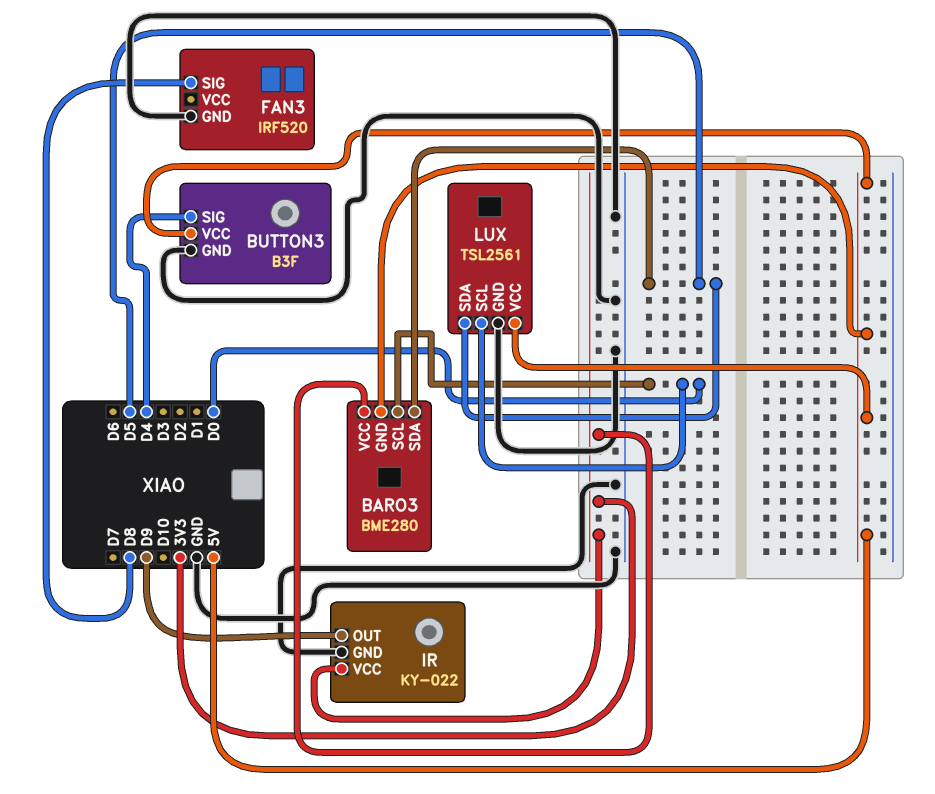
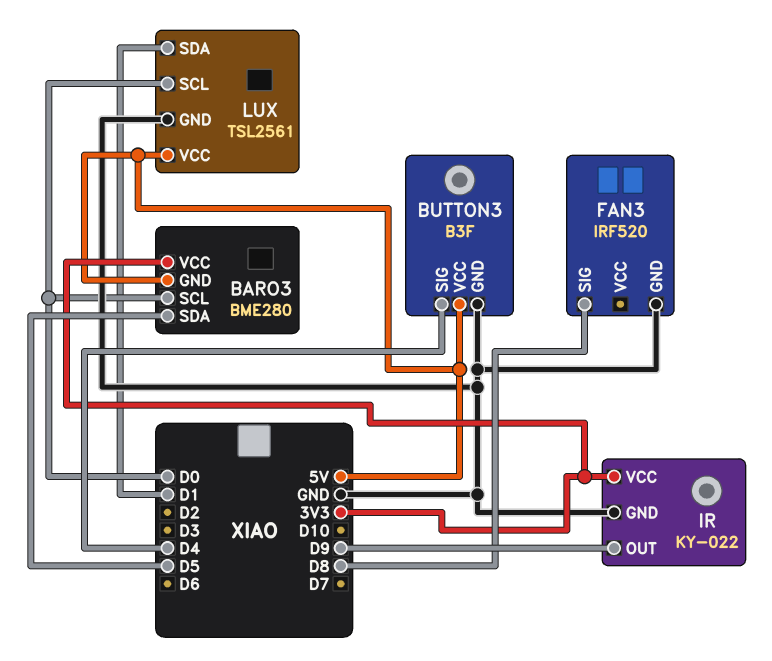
LUX pin SDA: D5 -> D1

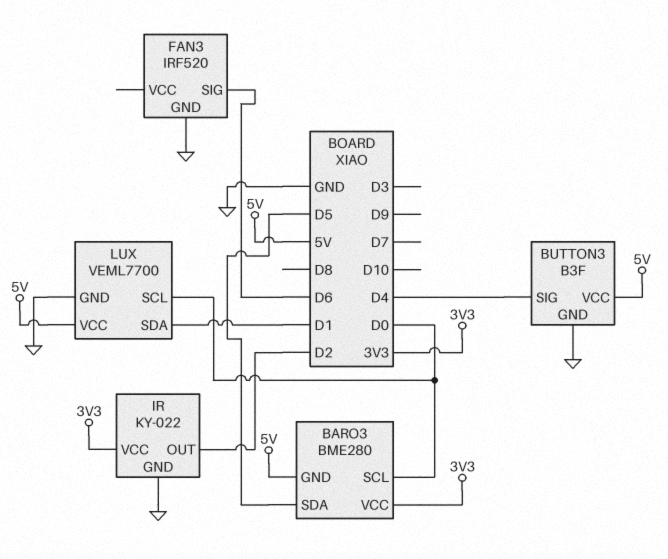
FAN3 pin SIG: D8 -> D6
IR pin OUT: D9 -> D2
LUX: TSL2561 -> VEML7700

